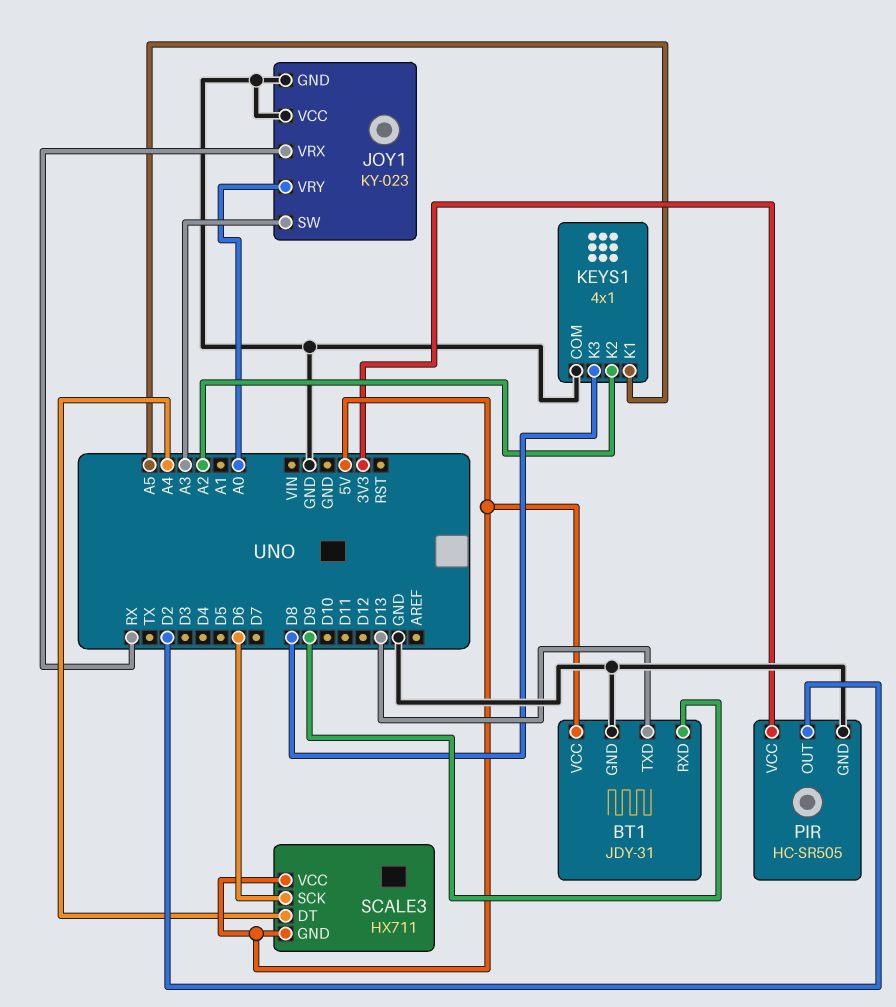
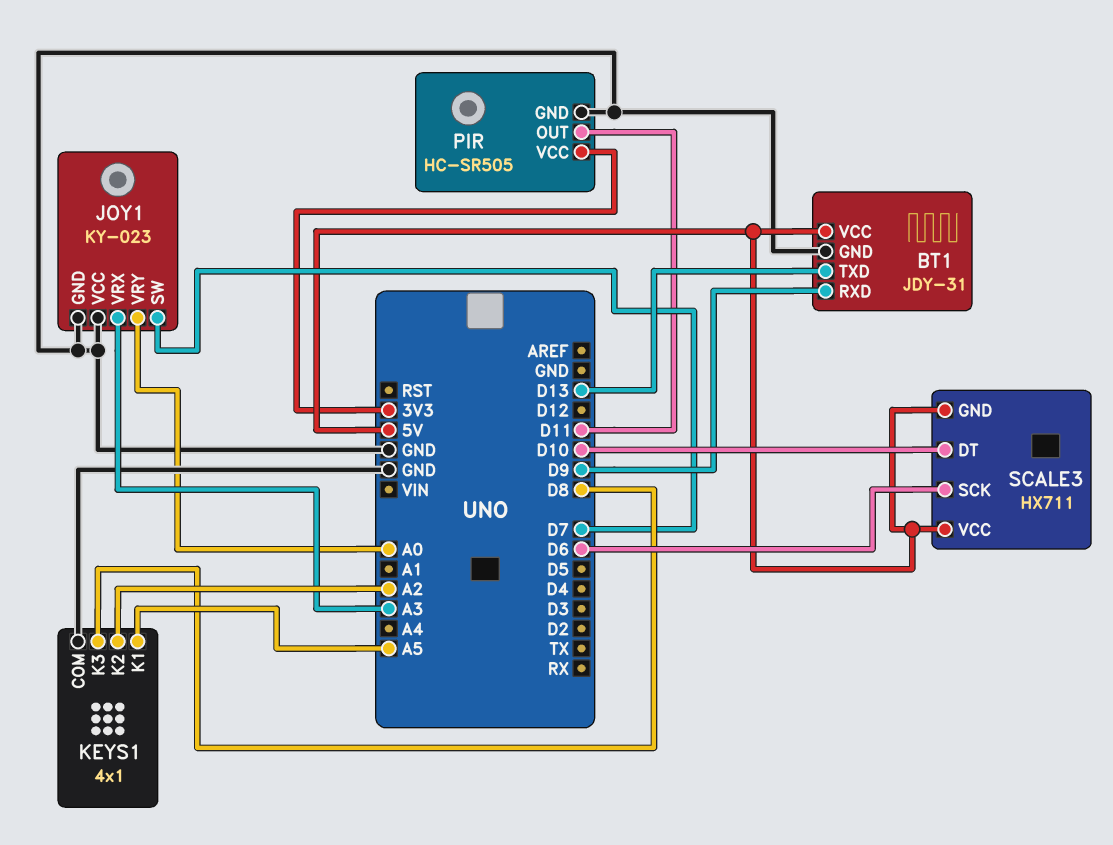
JOY1 pin SW: A3 -> D7
JOY1 pin VRX: RX -> A3
PIR pin OUT: D2 -> D11
SCALE3 pin DT: A4 -> D10

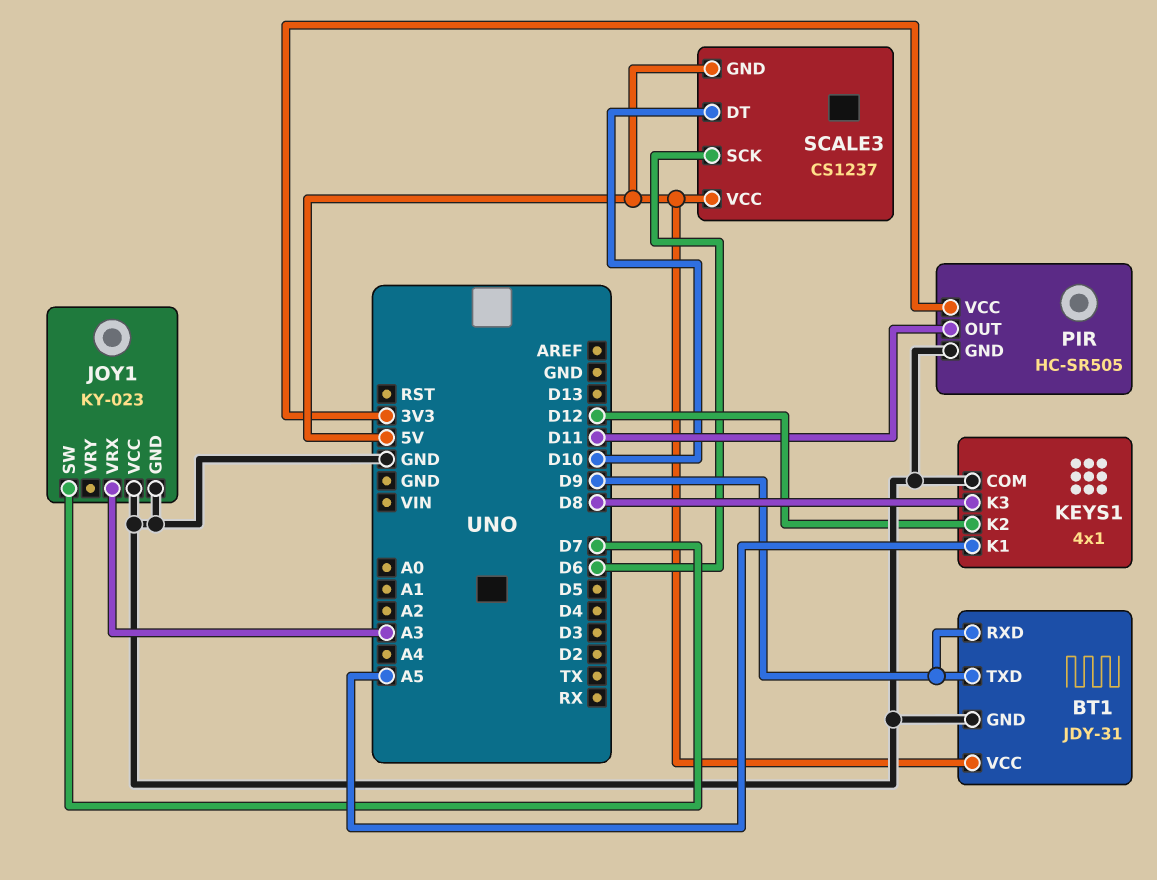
BT1 pin TXD: D13 -> D9
JOY1 pin VRY: A0 -> none
KEYS1 pin K2: A2 -> D12
SCALE3: HX711 -> CS1237

